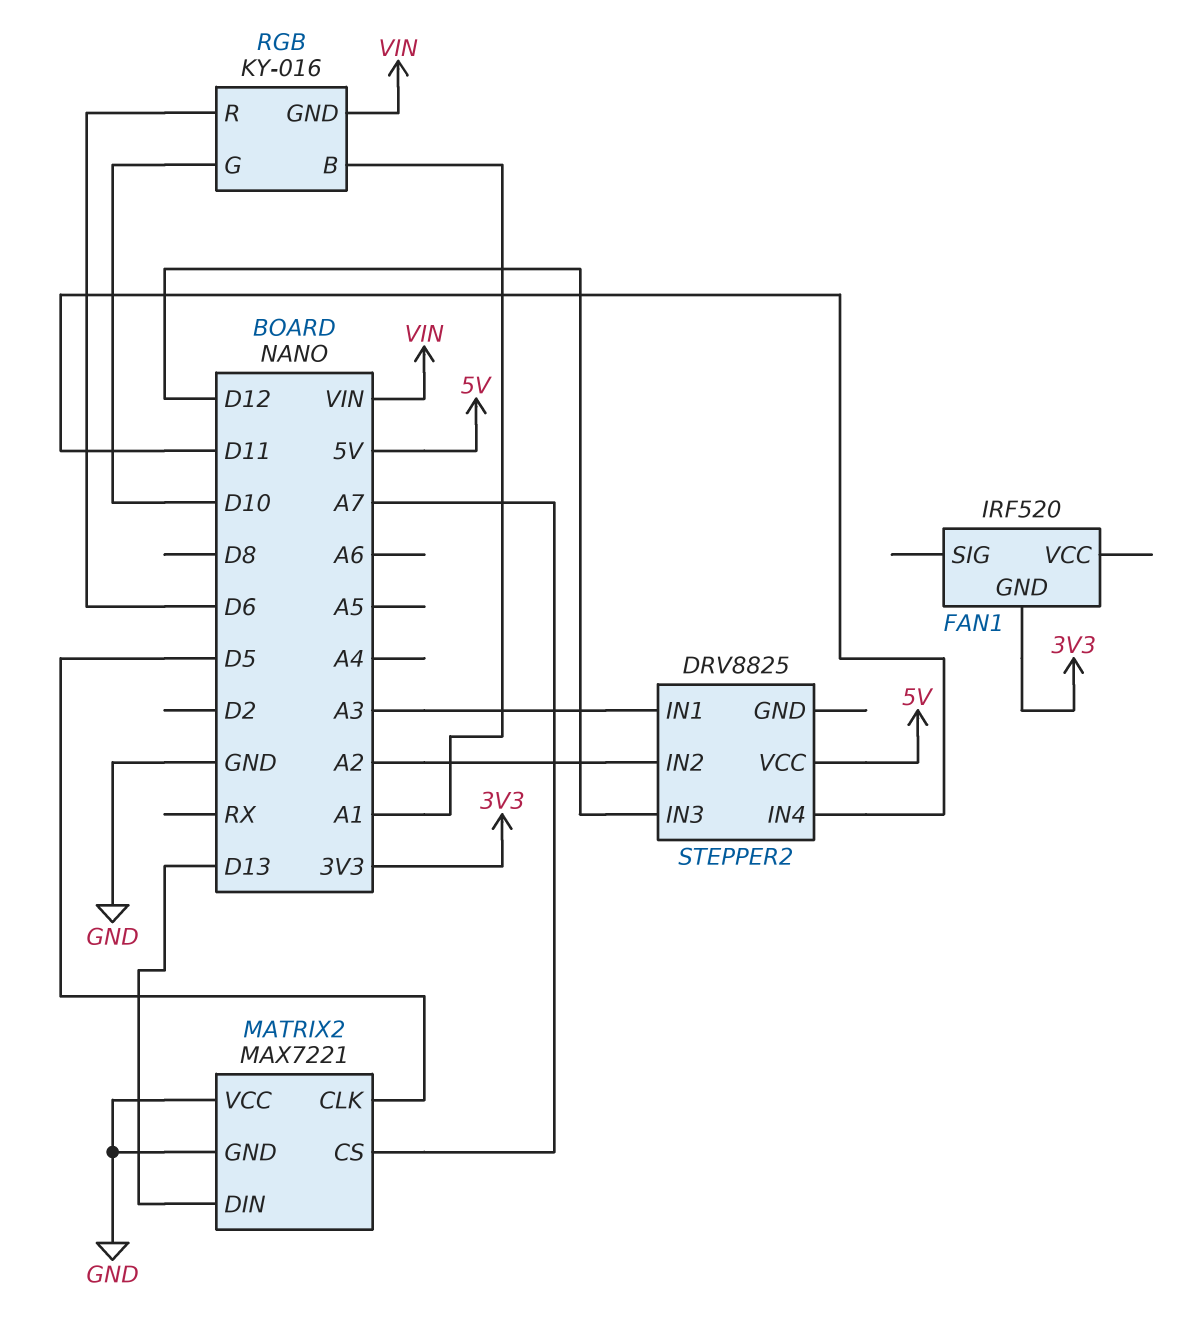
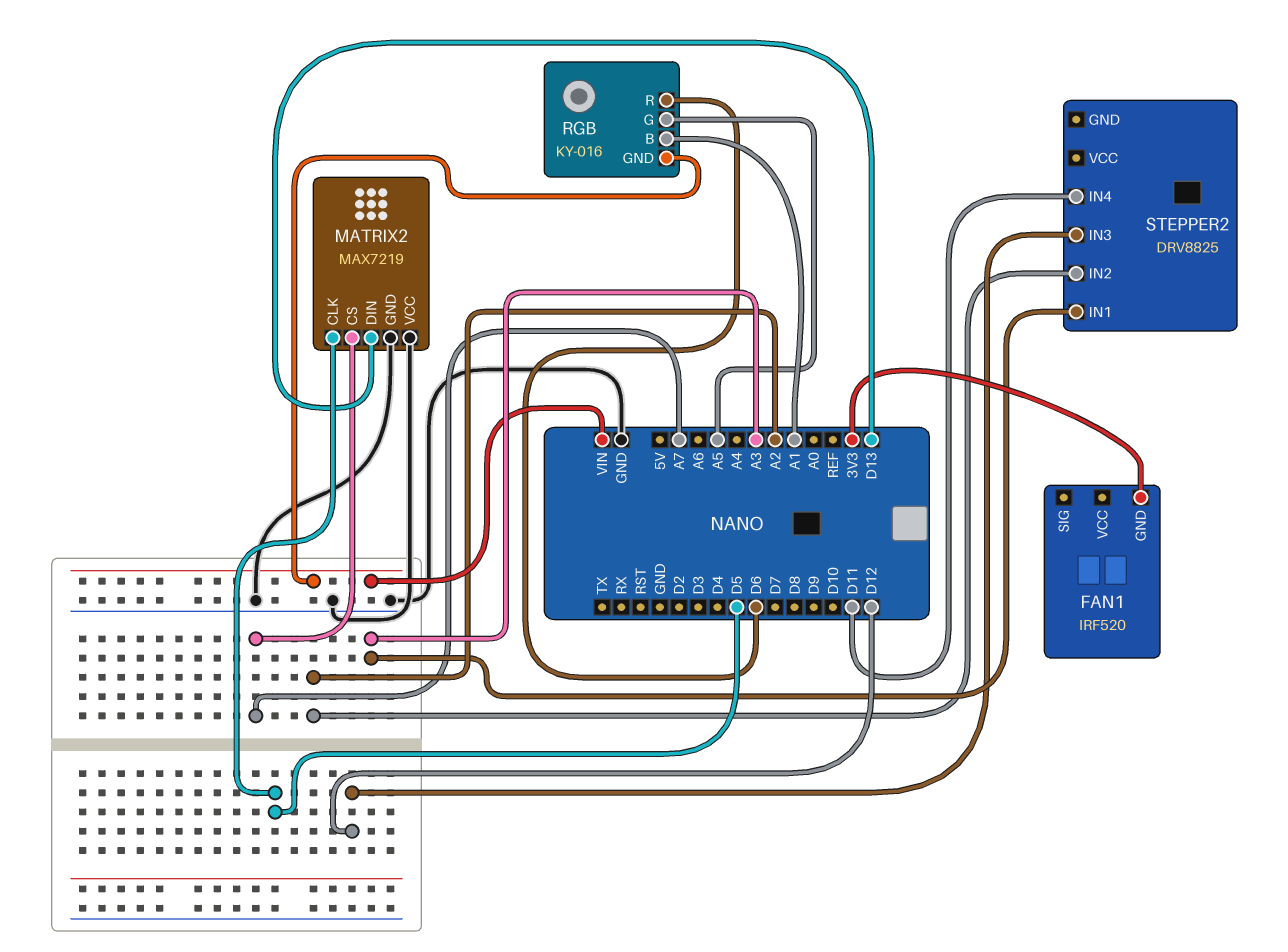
MATRIX2: MAX7221 -> MAX7219
RGB pin G: D10 -> A5
STEPPER2 pin VCC: 5V -> none

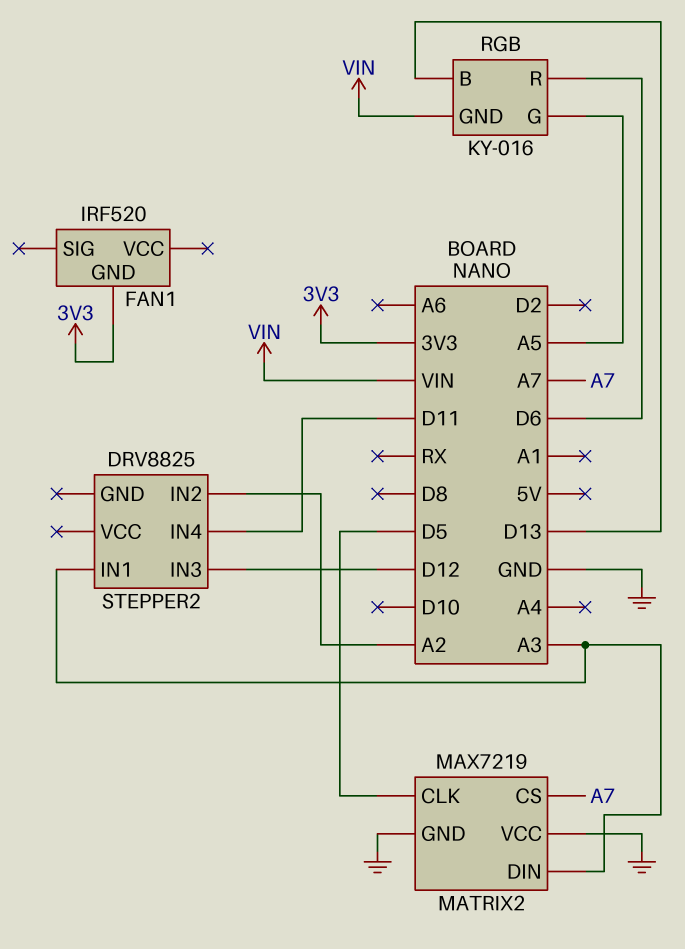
MATRIX2 pin DIN: D13 -> A3
RGB pin B: A1 -> D13

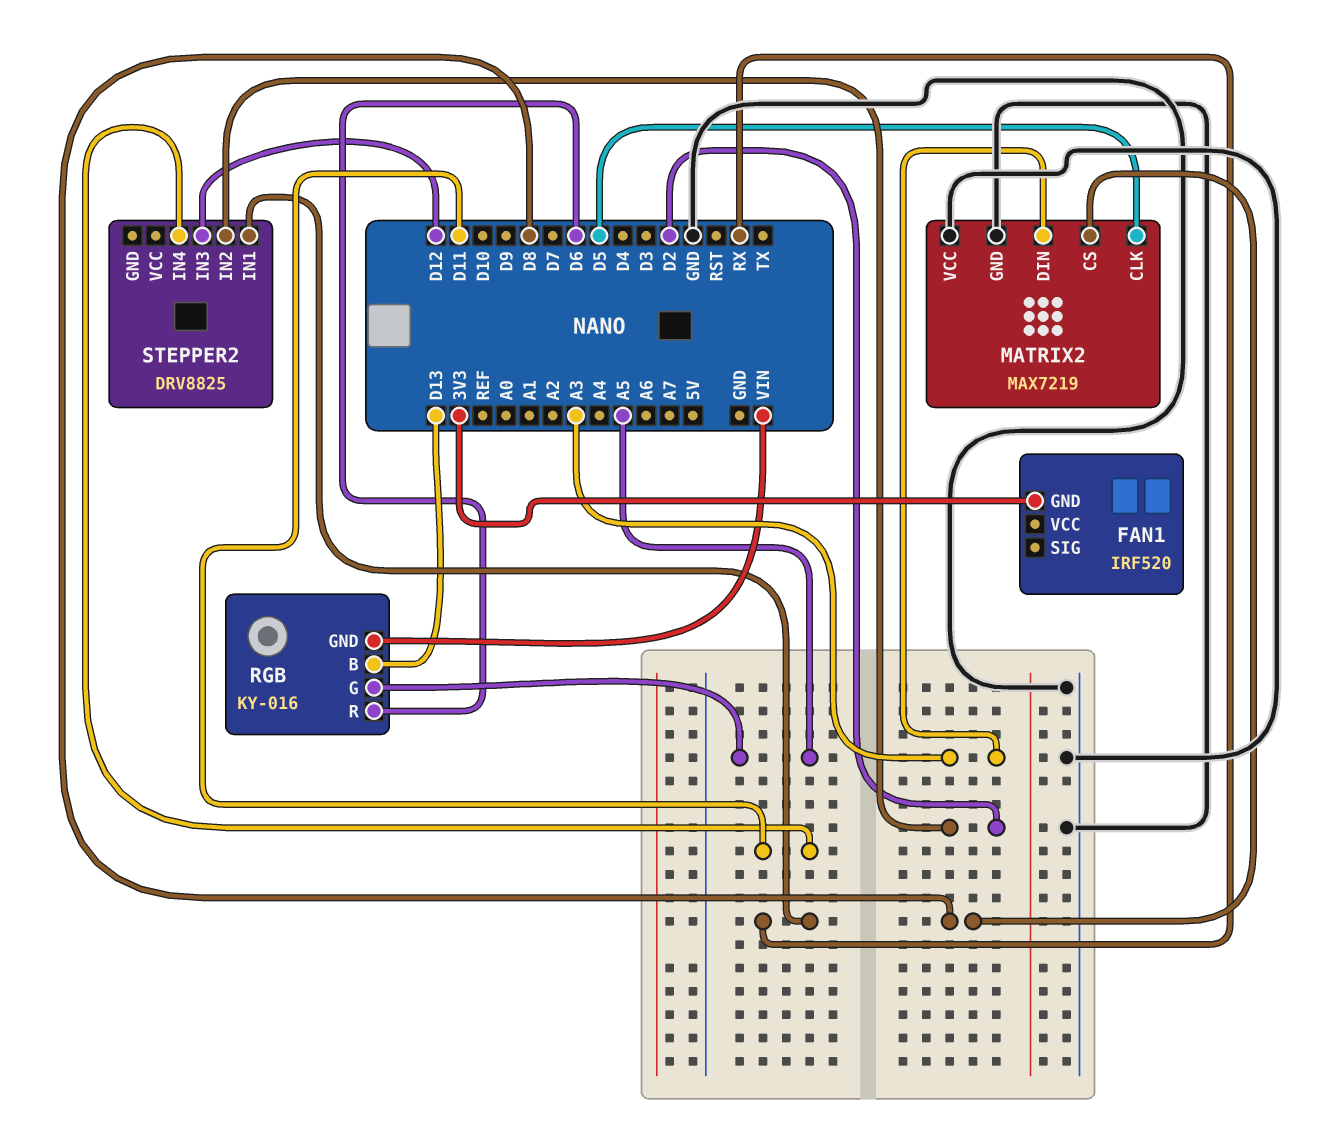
MATRIX2 pin CS: A7 -> D8
STEPPER2 pin IN1: A3 -> RX
STEPPER2 pin IN2: A2 -> D2

